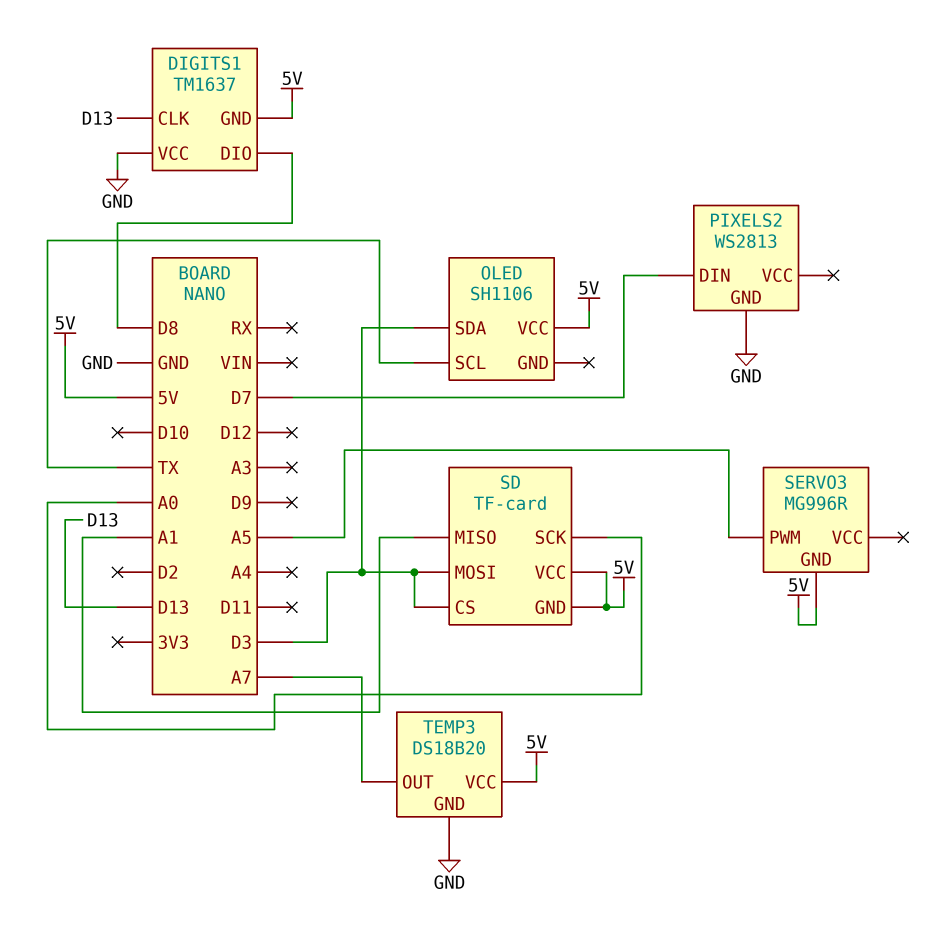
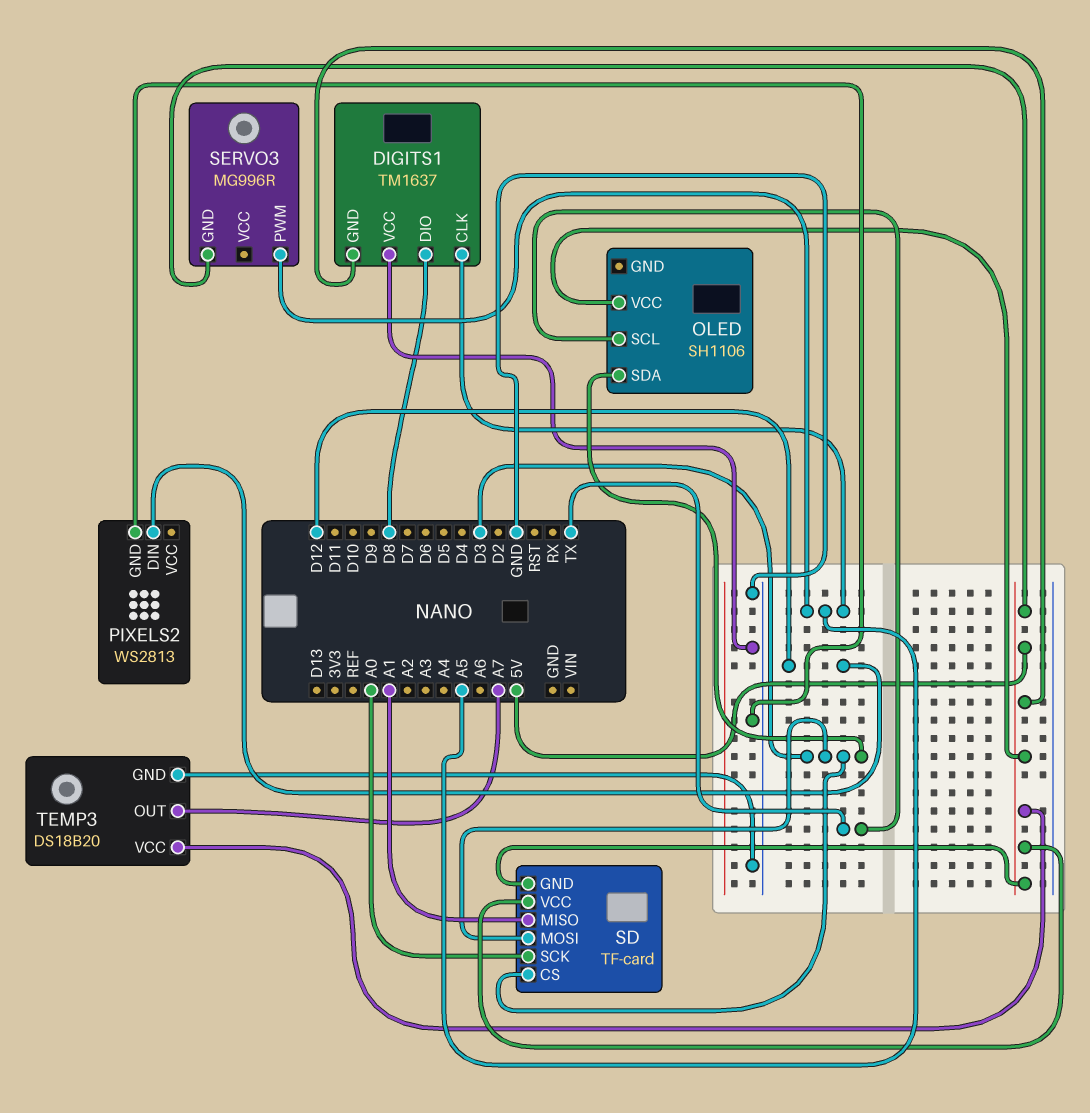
DIGITS1 pin CLK: D13 -> A5
PIXELS2 pin DIN: D7 -> D12

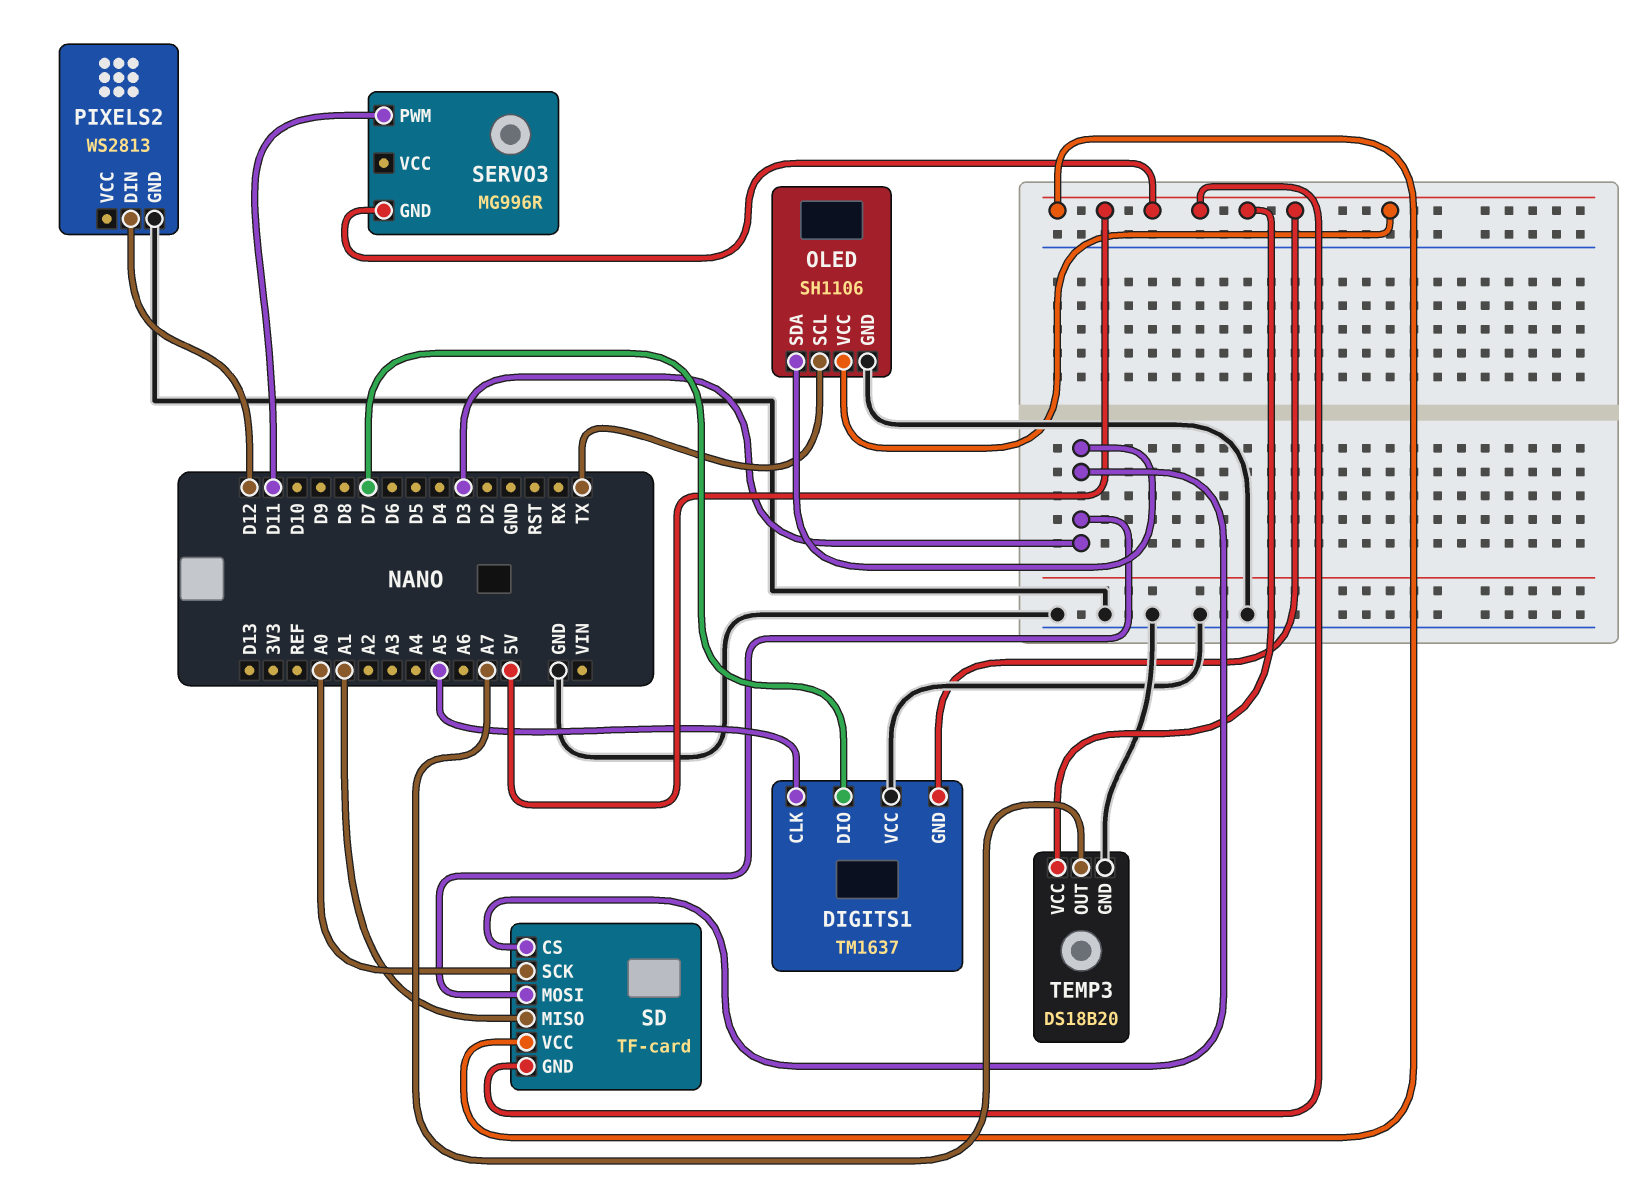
DIGITS1 pin DIO: D8 -> D7
OLED pin GND: none -> GND
SERVO3 pin PWM: A5 -> D11

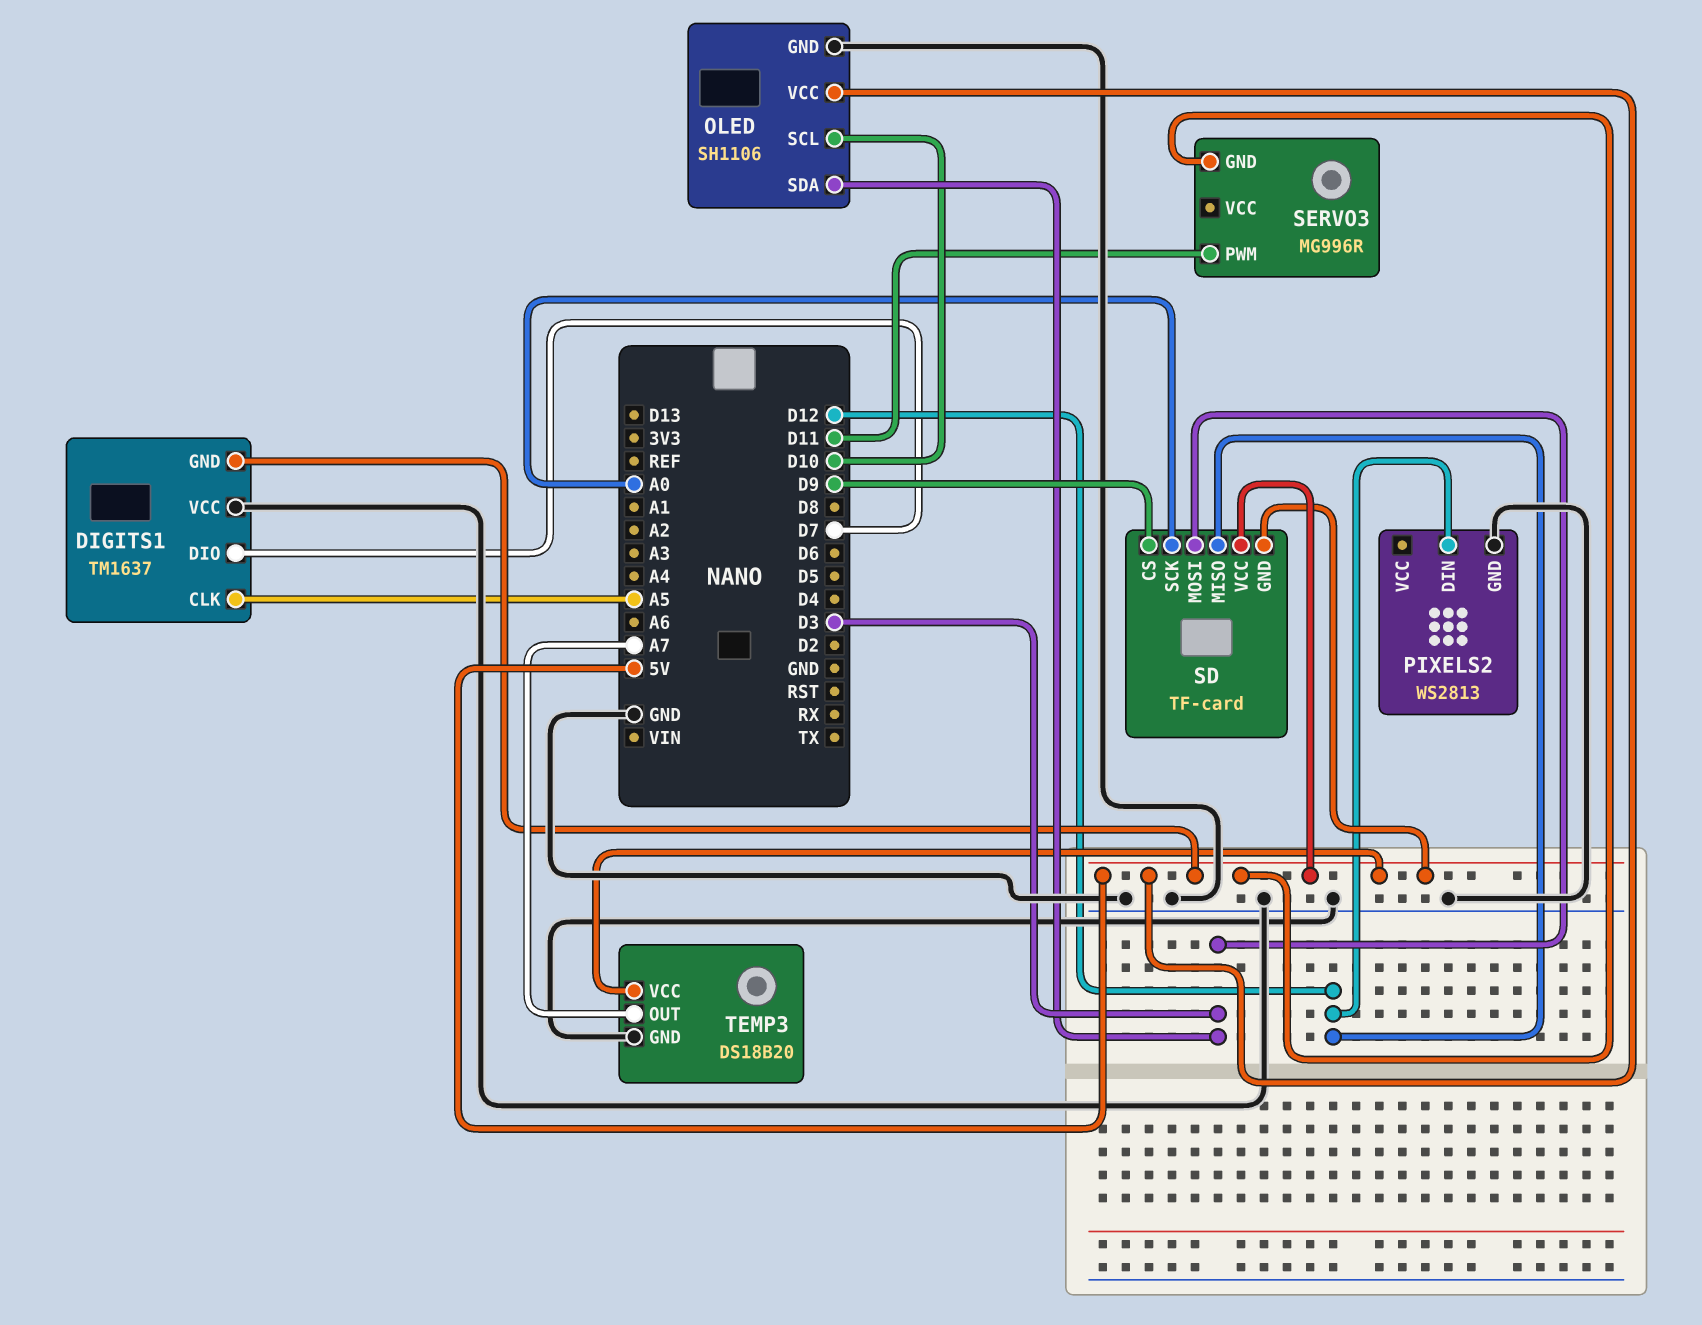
OLED pin SCL: TX -> D10
SD pin CS: D3 -> D9
SD pin MISO: A1 -> D12

